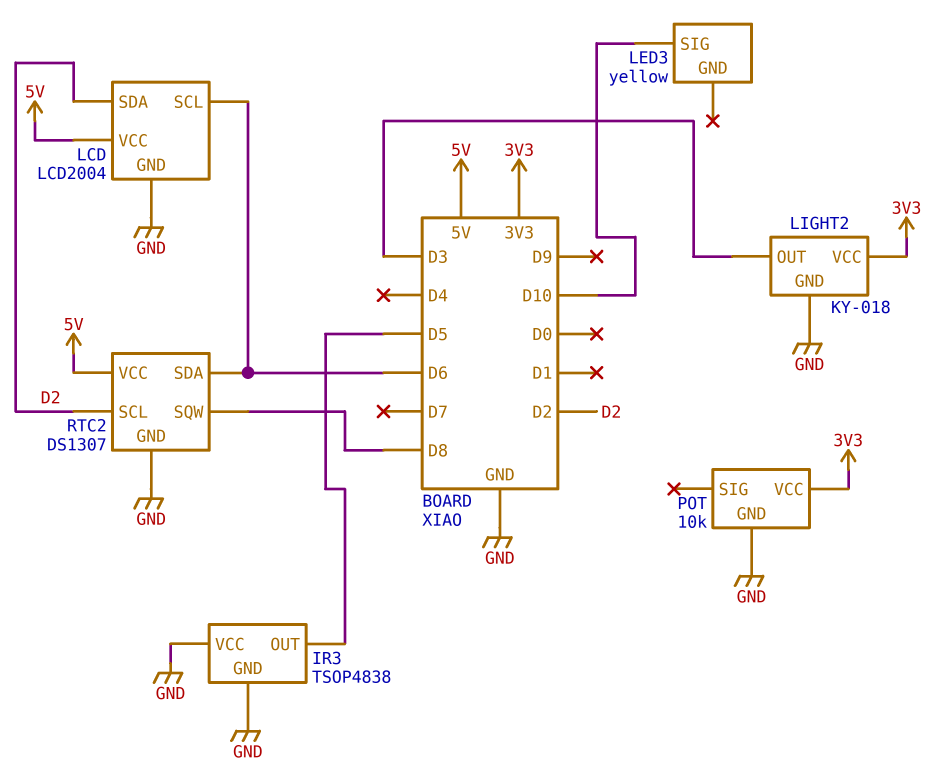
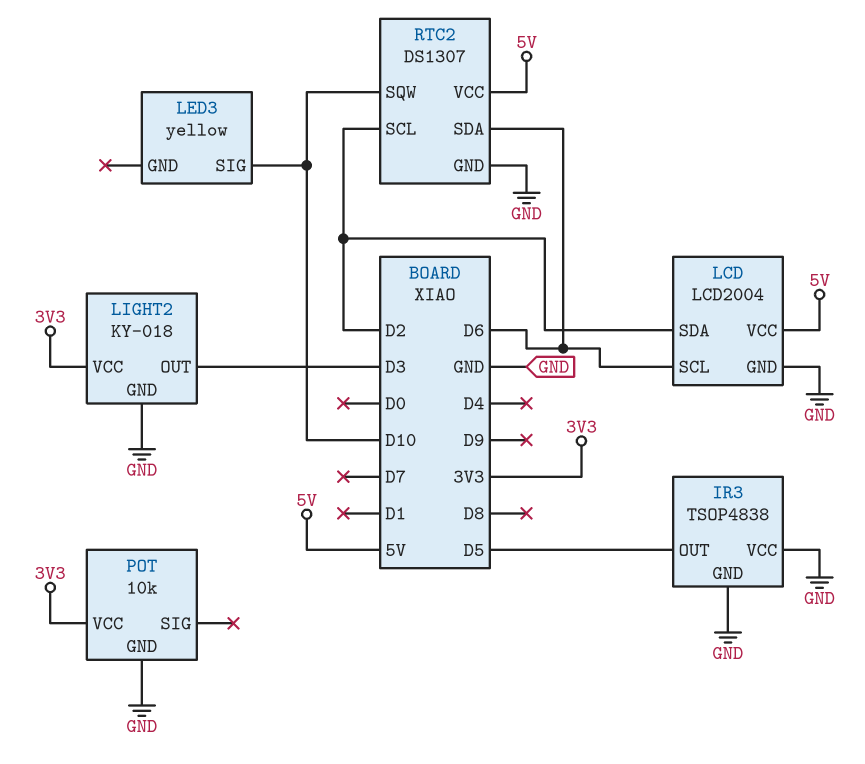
RTC2 pin SQW: D8 -> D10

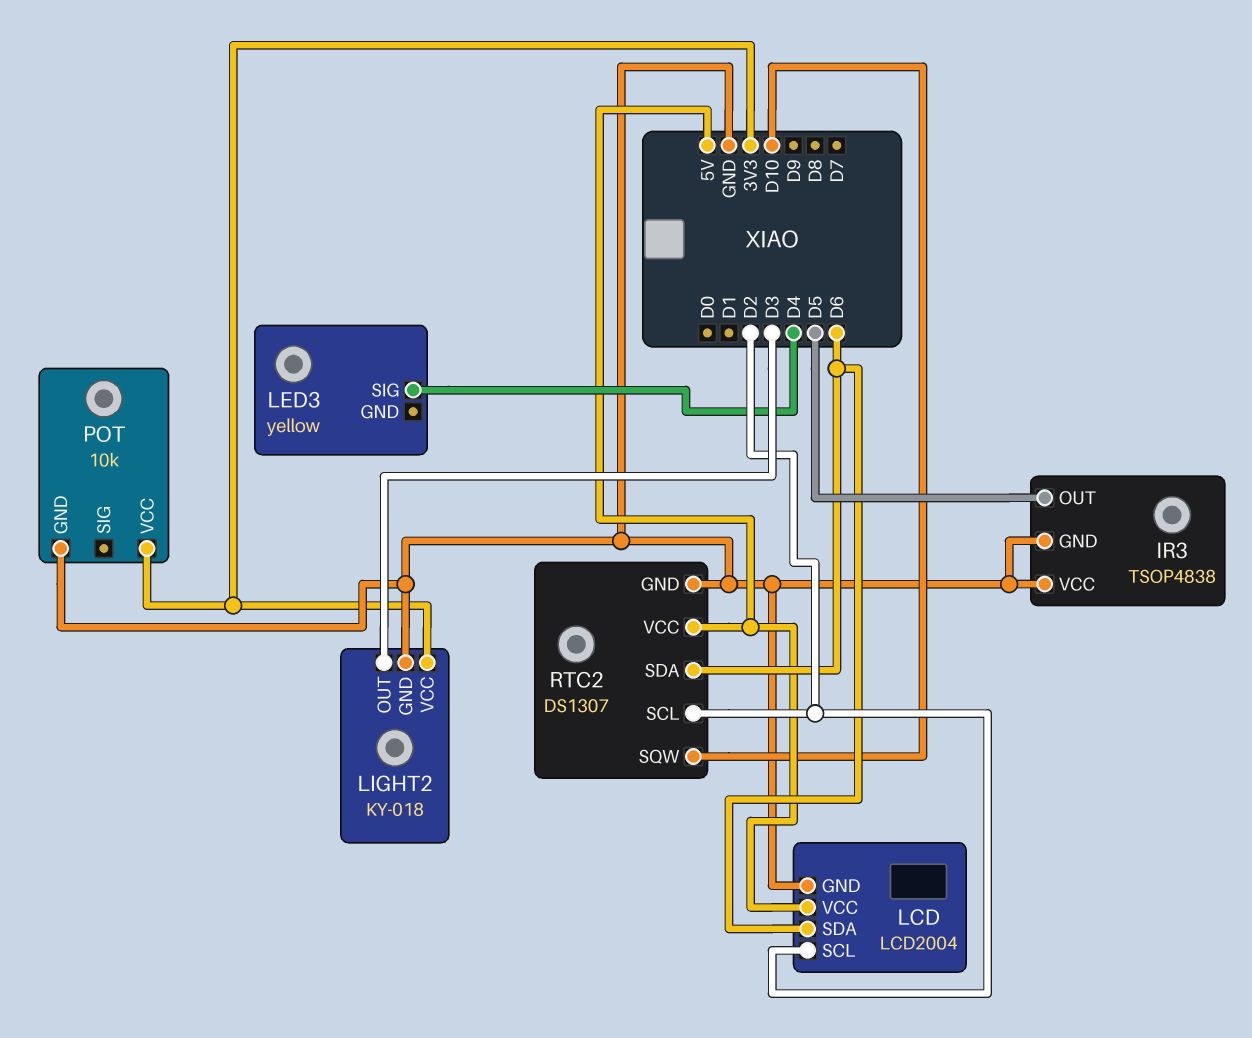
LCD pin SCL: D6 -> D2
LCD pin SDA: D2 -> D6
LED3 pin SIG: D10 -> D4

